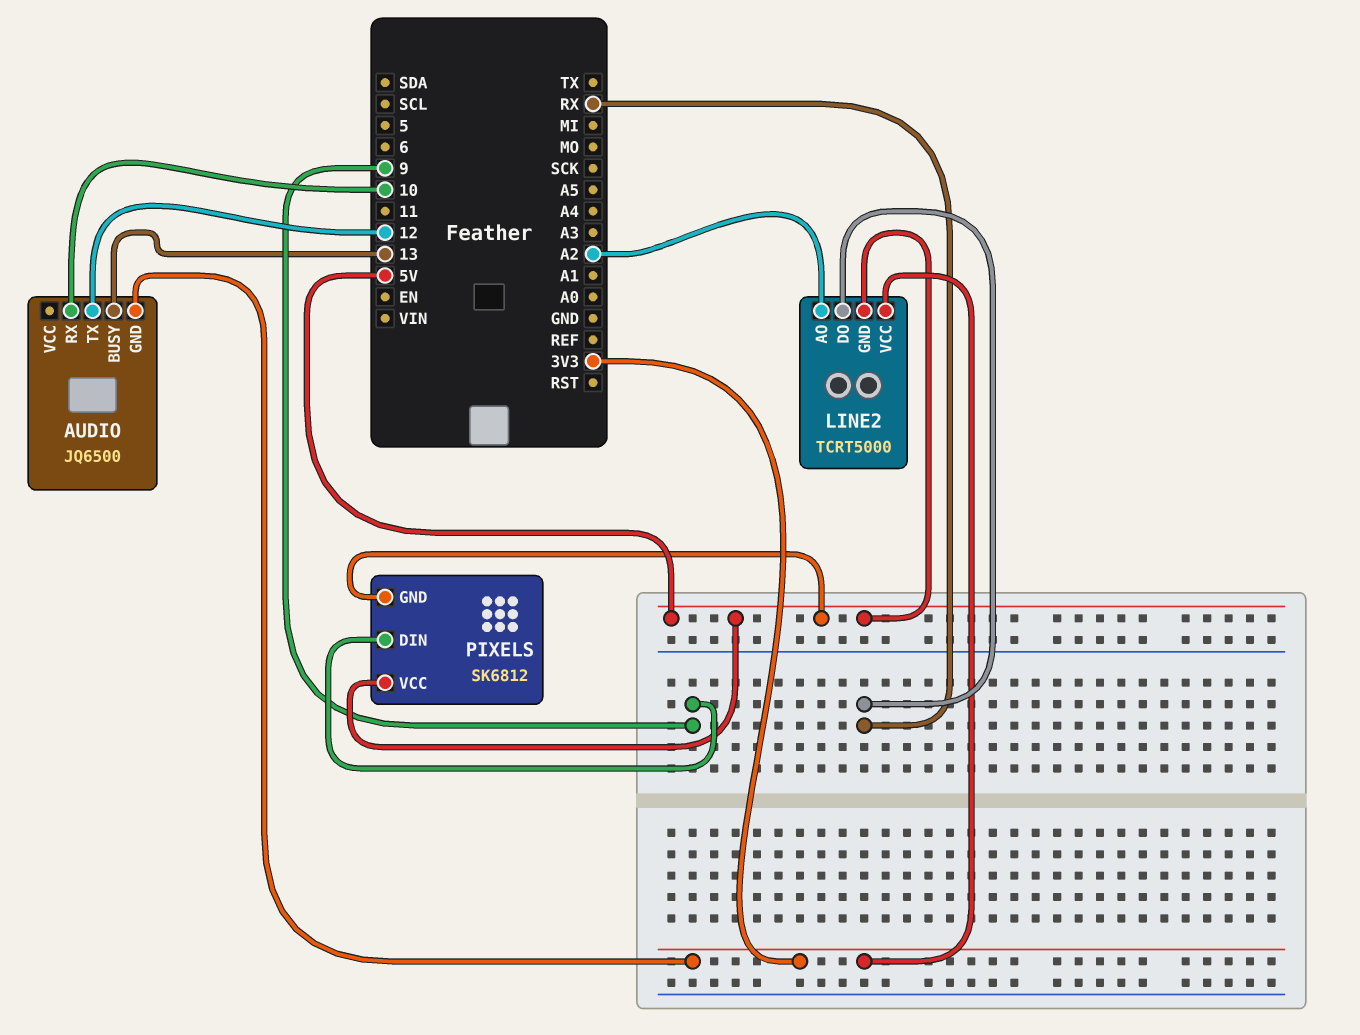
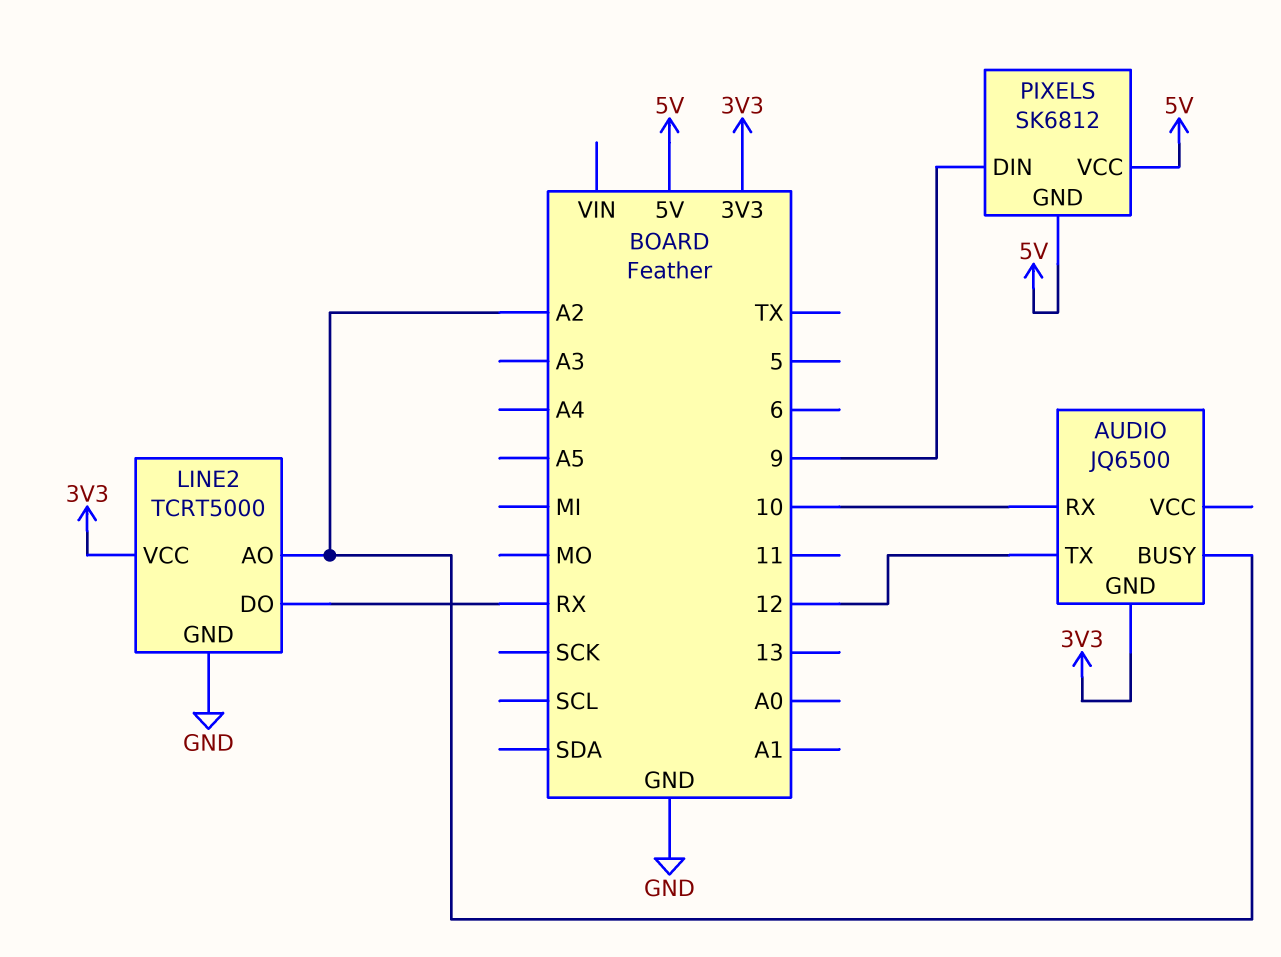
AUDIO pin BUSY: 13 -> A2
LINE2 pin GND: 5V -> GND

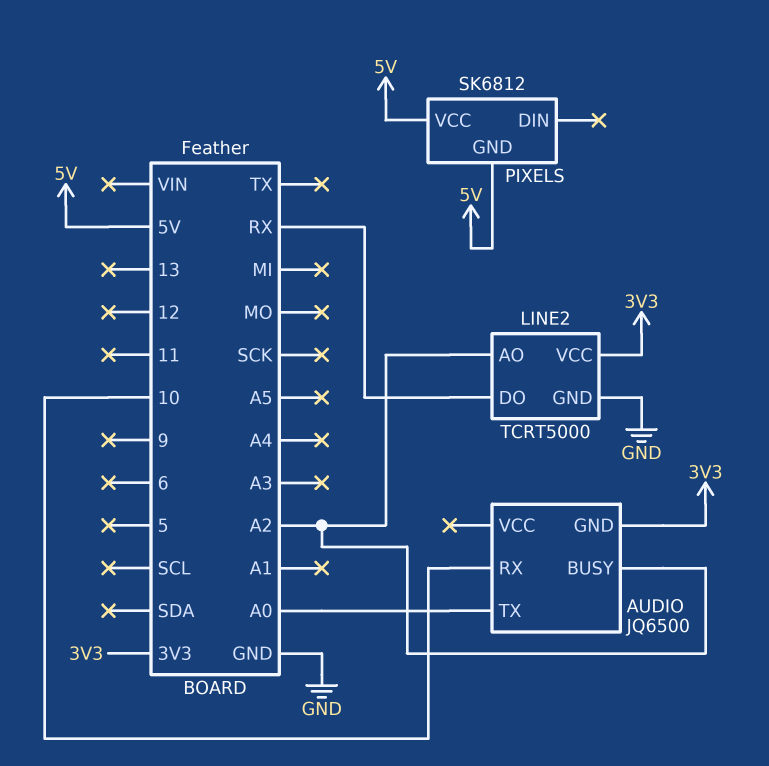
AUDIO pin TX: 12 -> A0
PIXELS pin DIN: 9 -> none

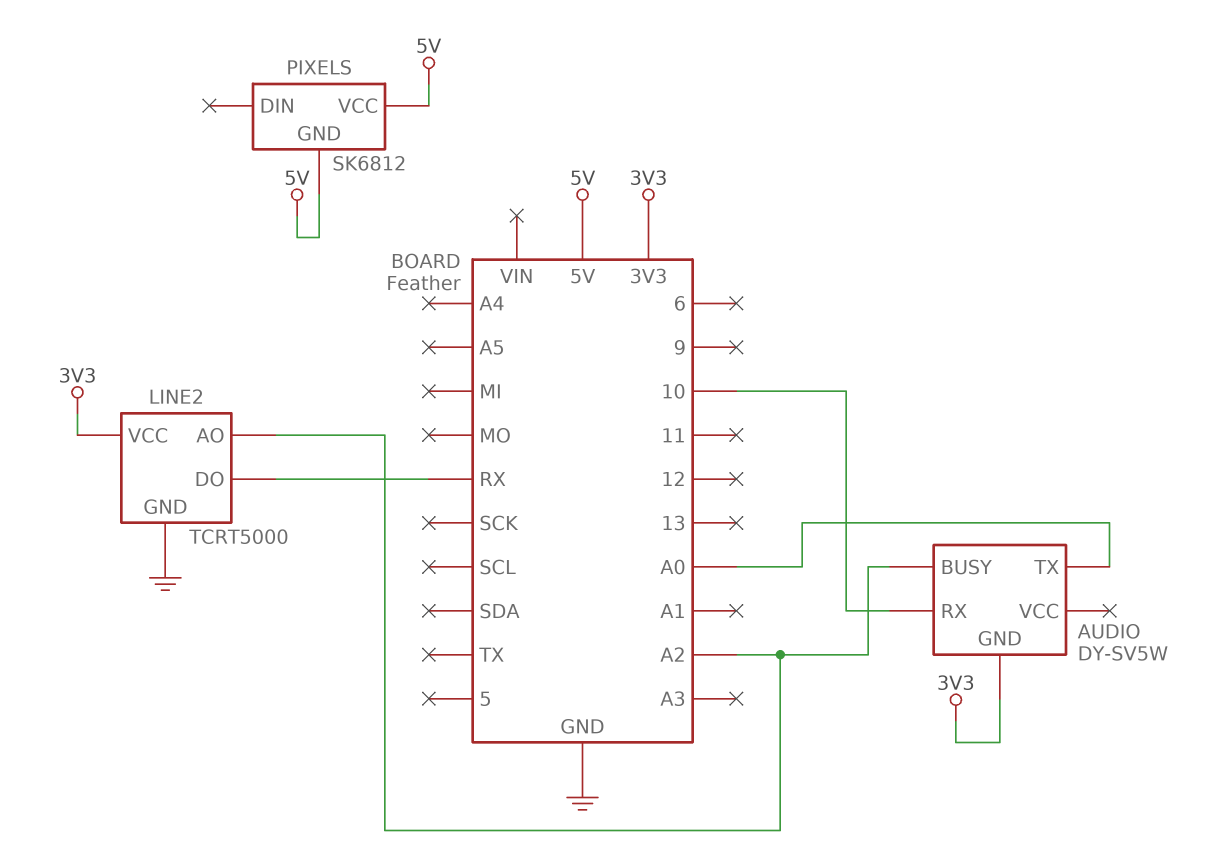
AUDIO: JQ6500 -> DY-SV5W

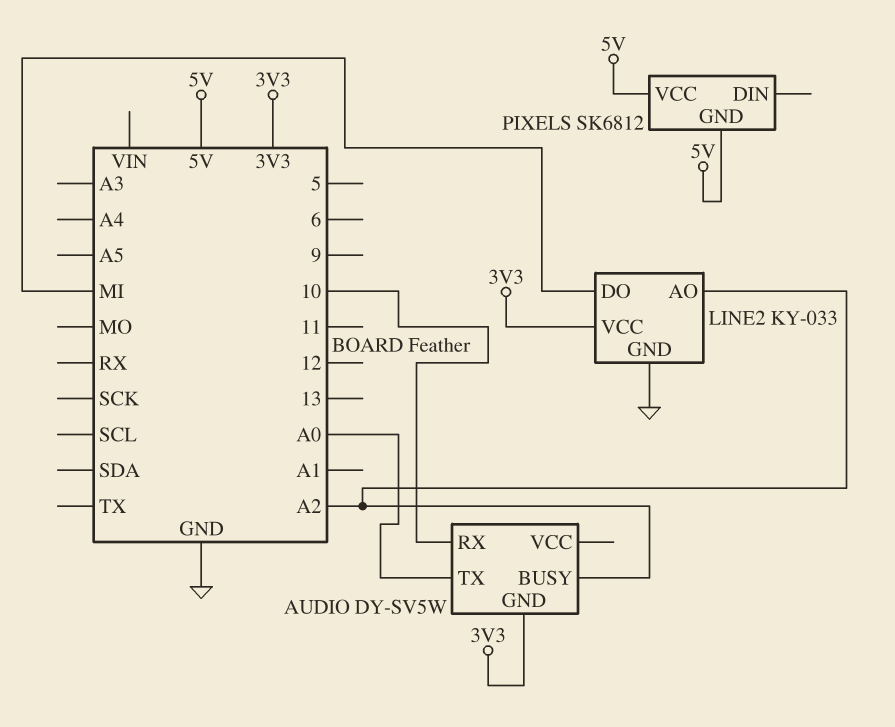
LINE2: TCRT5000 -> KY-033
LINE2 pin DO: RX -> MI

